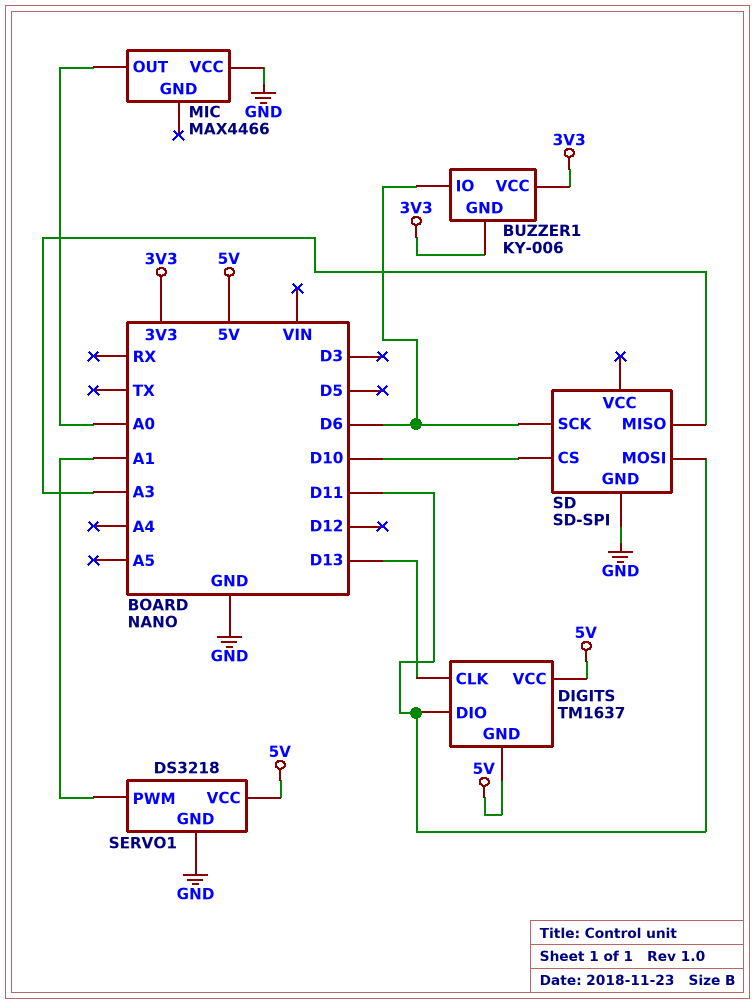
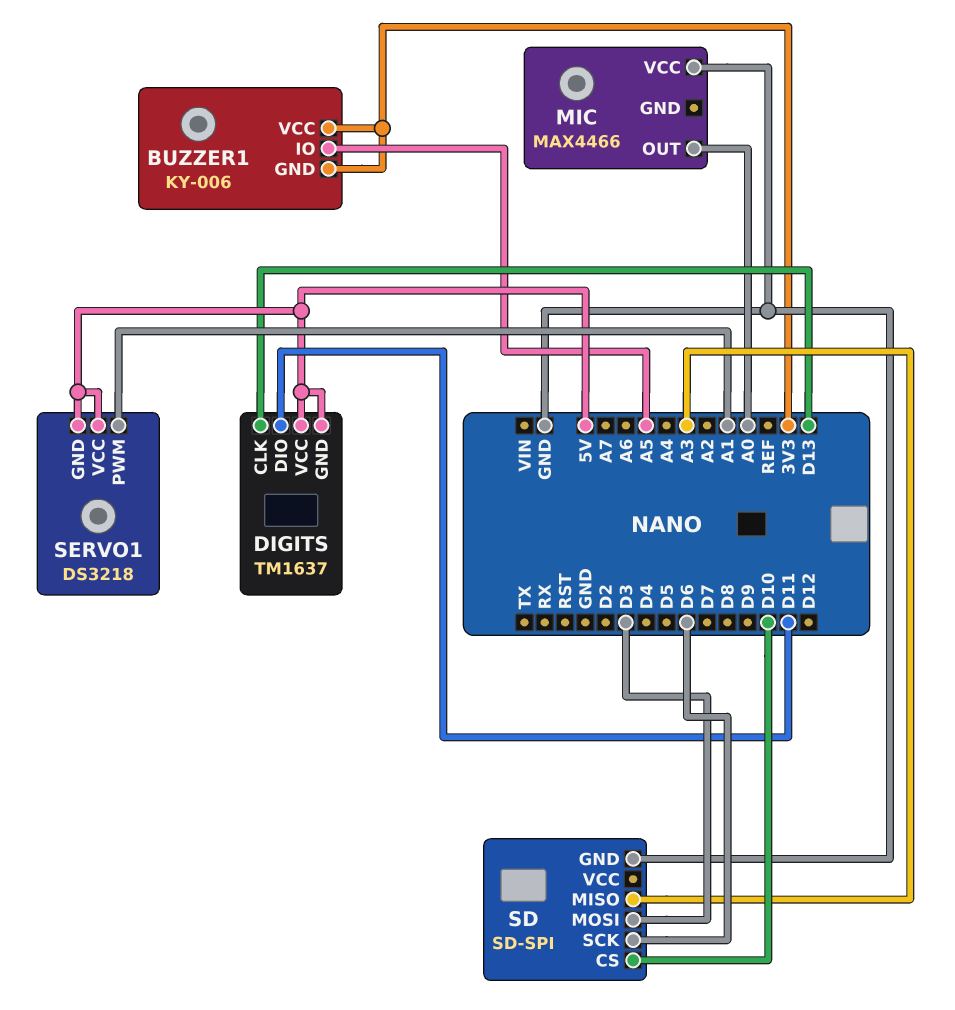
BUZZER1 pin IO: D6 -> A5
SD pin MOSI: D11 -> D3
SERVO1 pin GND: GND -> 5V

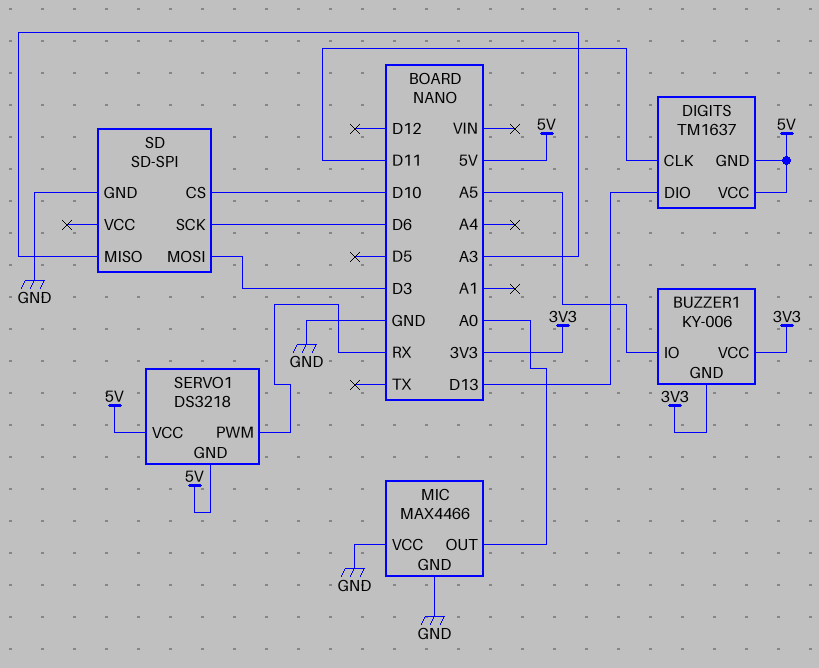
DIGITS pin CLK: D13 -> D11
DIGITS pin DIO: D11 -> D13
MIC pin GND: none -> GND
SERVO1 pin PWM: A1 -> RX

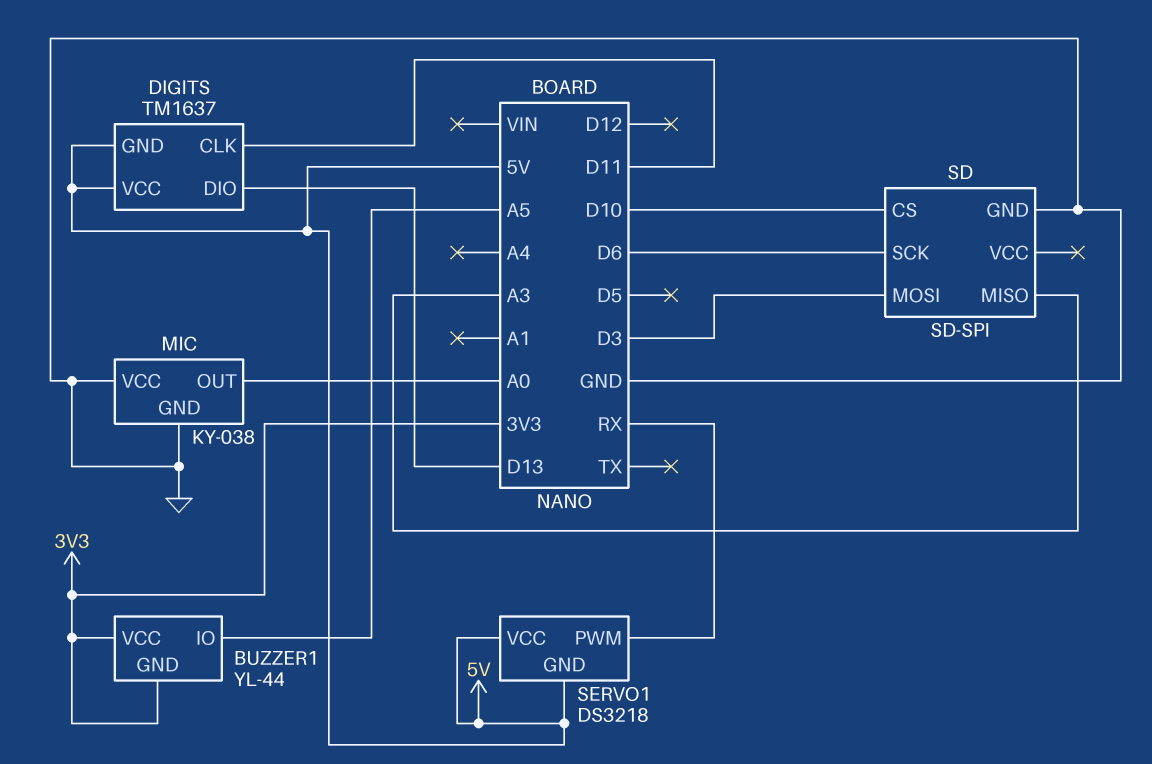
BUZZER1: KY-006 -> YL-44
MIC: MAX4466 -> KY-038

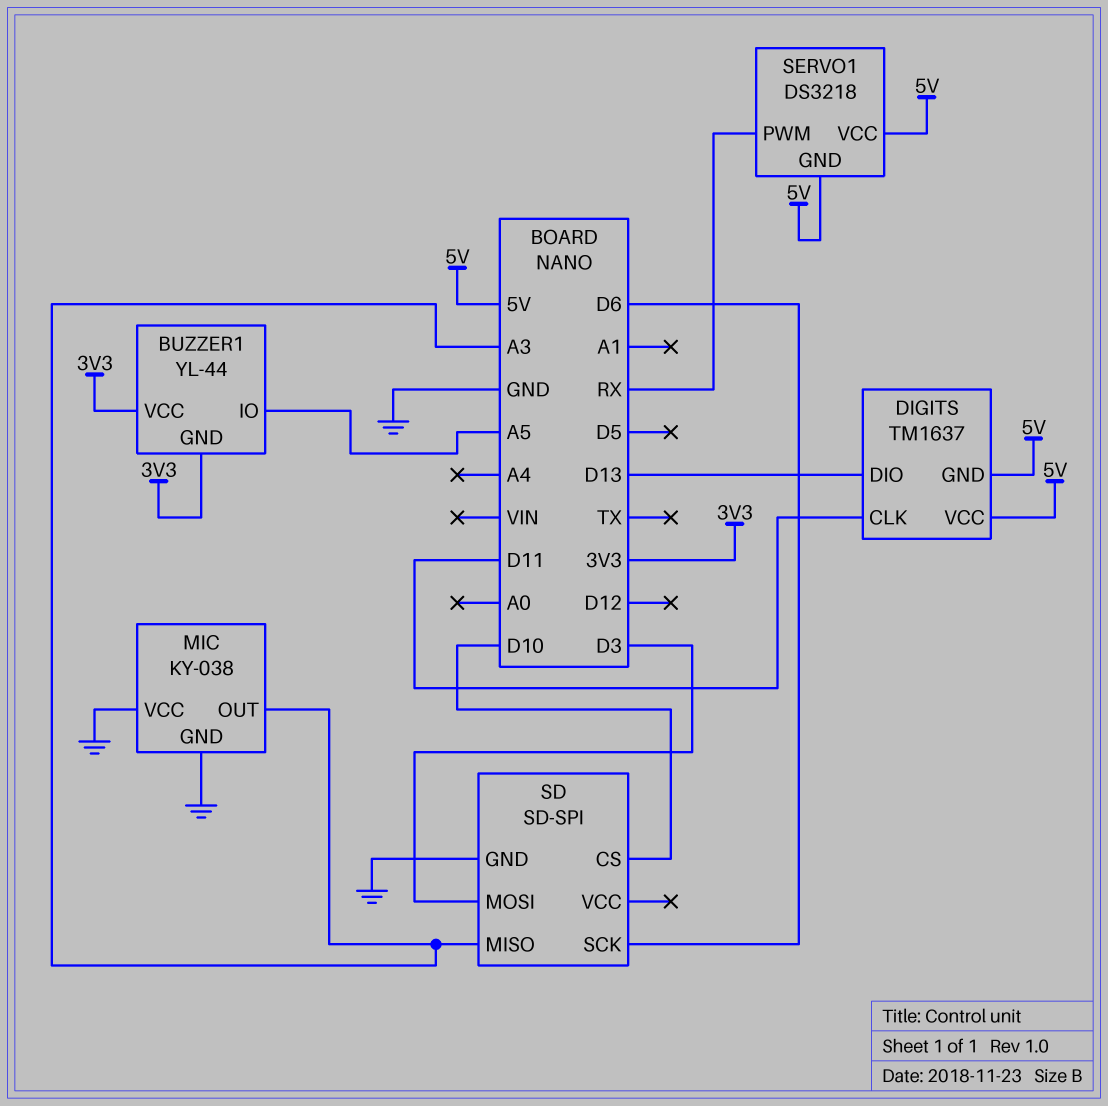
MIC pin OUT: A0 -> A3

